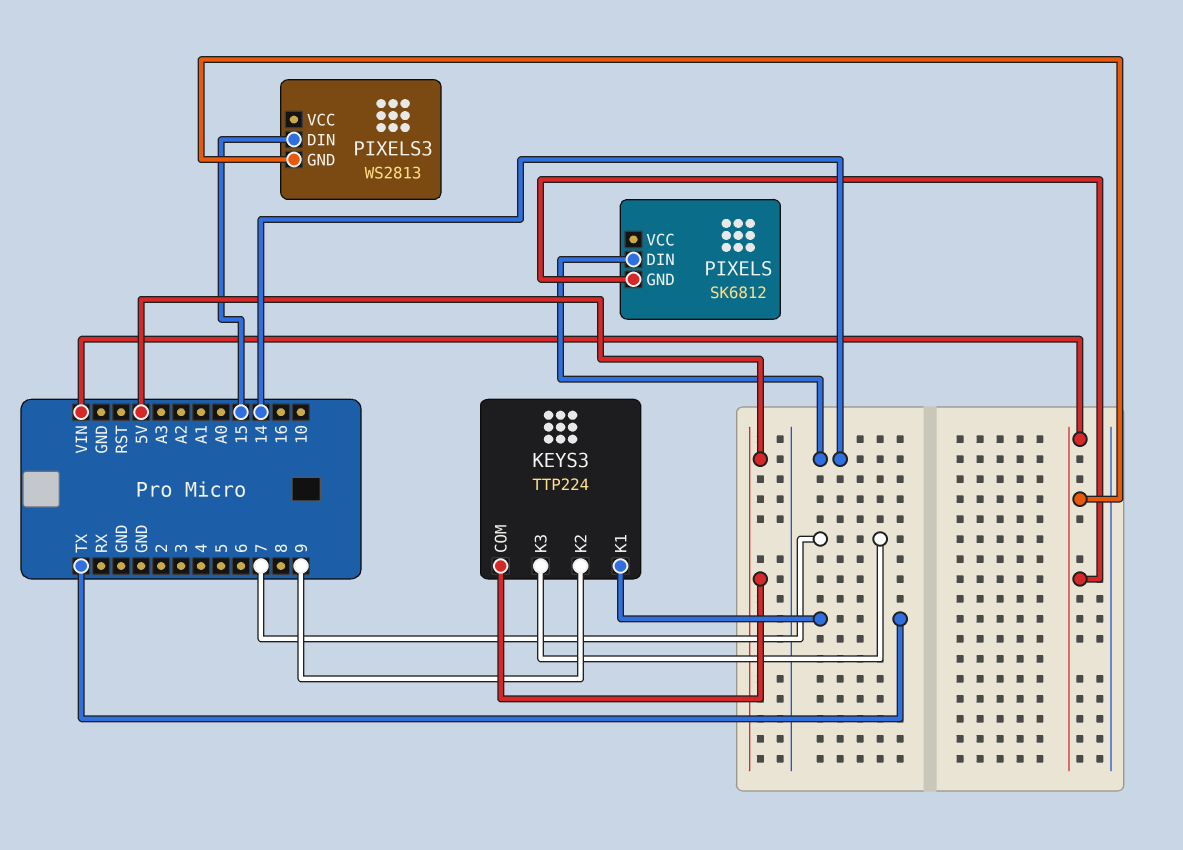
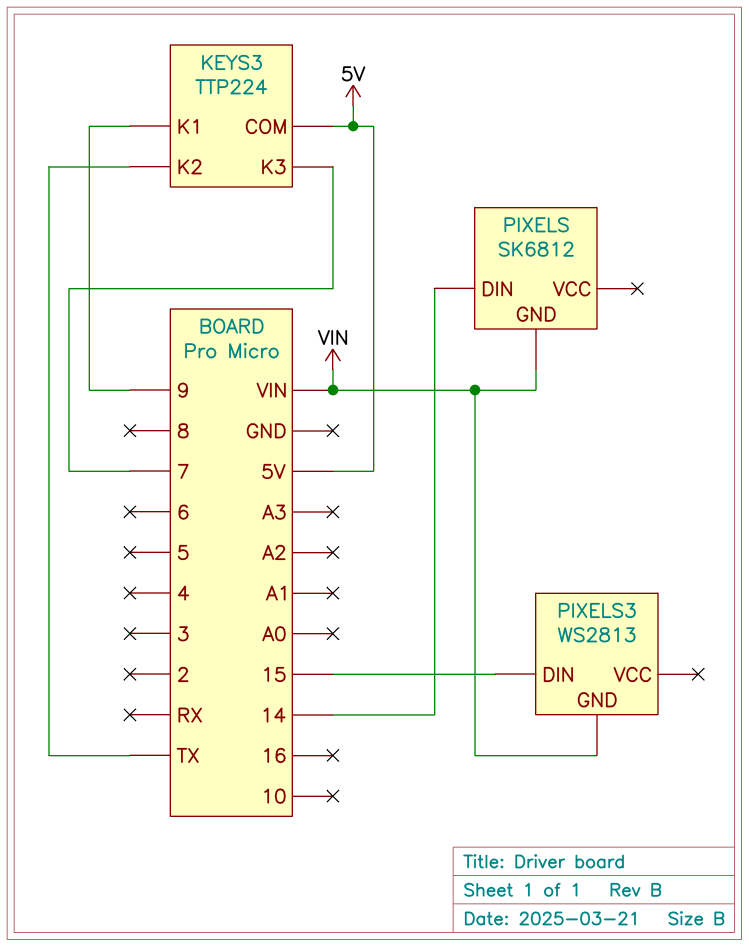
KEYS3 pin K1: TX -> 9
KEYS3 pin K2: 9 -> TX

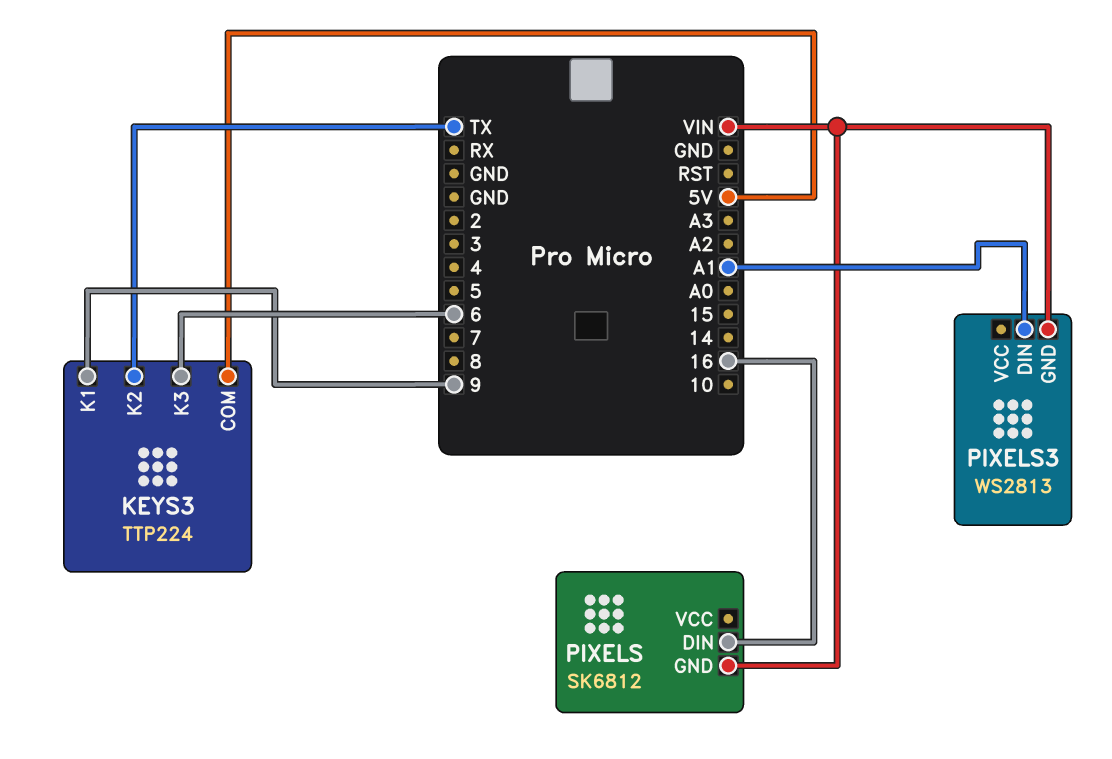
KEYS3 pin K3: 7 -> 6
PIXELS pin DIN: 14 -> 16
PIXELS3 pin DIN: 15 -> A1

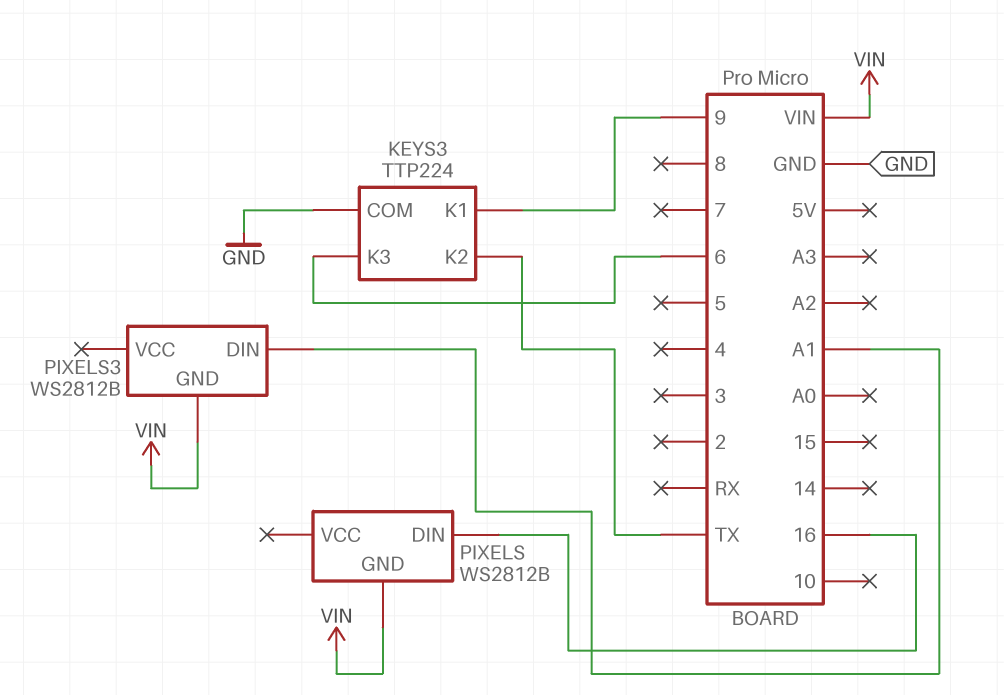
KEYS3 pin COM: 5V -> GND
PIXELS: SK6812 -> WS2812B
PIXELS3: WS2813 -> WS2812B

